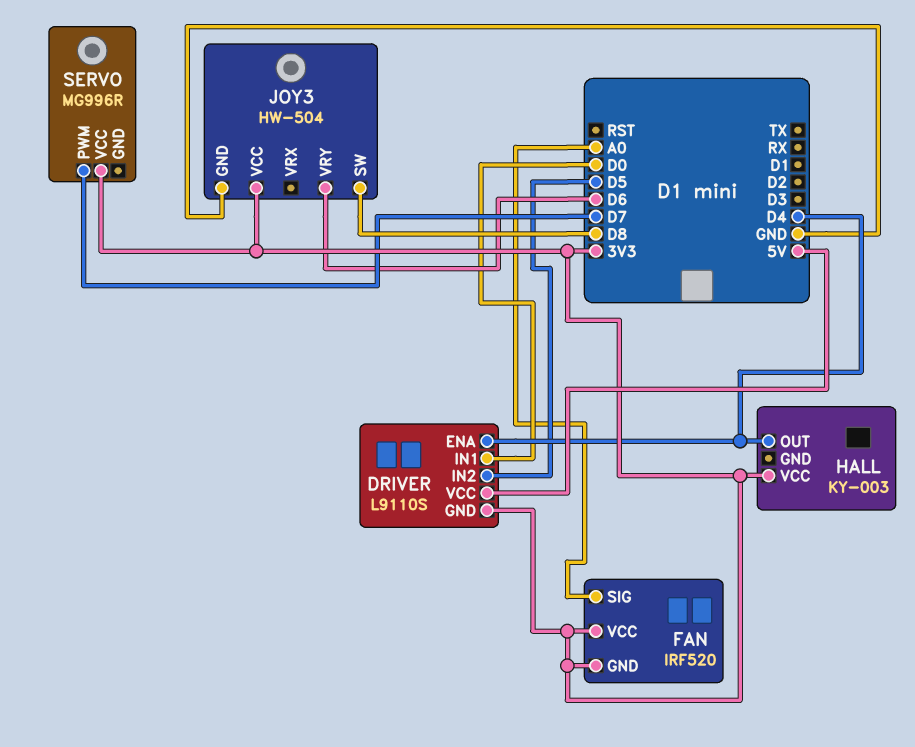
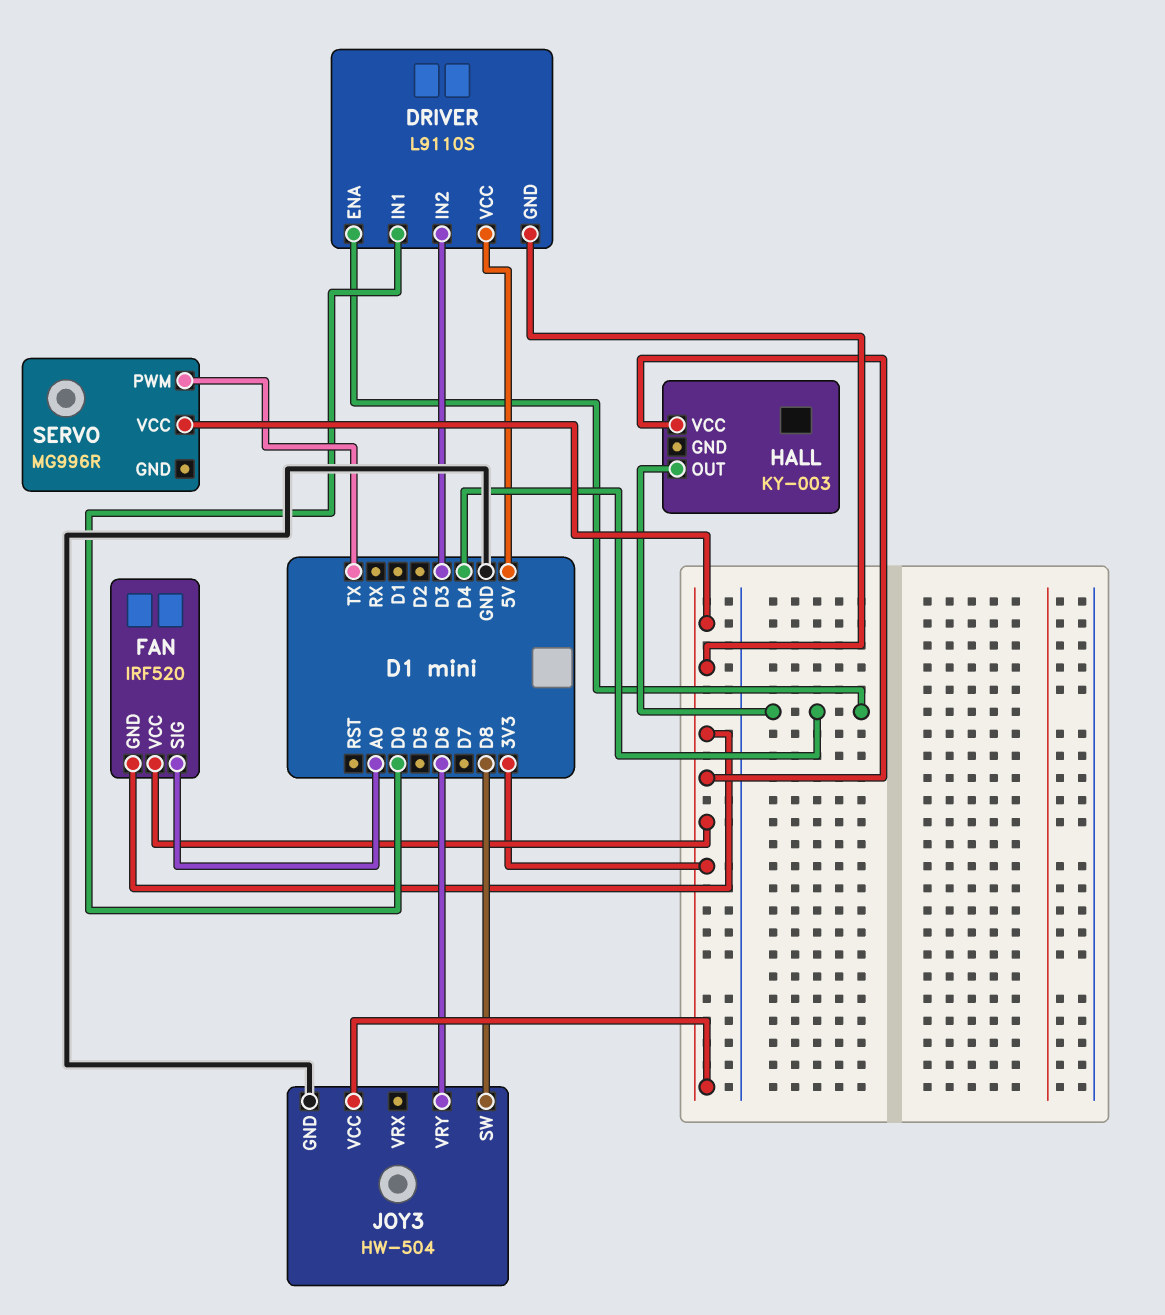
DRIVER pin IN2: D5 -> D3
SERVO pin PWM: D7 -> TX

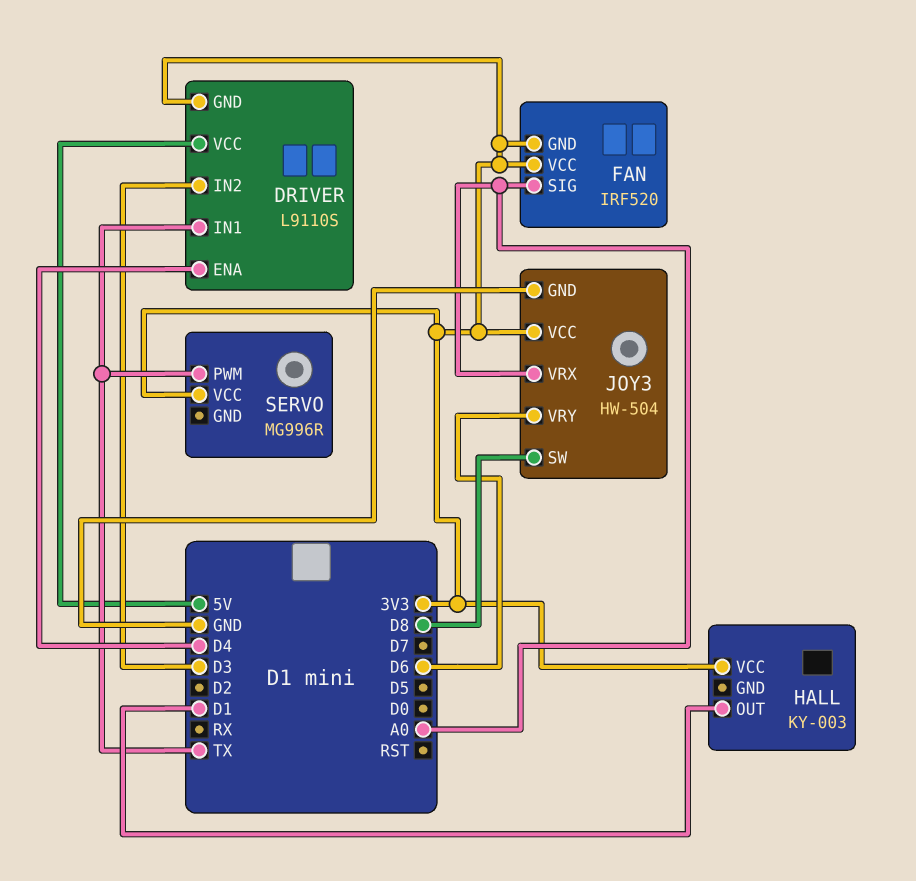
DRIVER pin IN1: D0 -> TX
HALL pin OUT: D4 -> D1
JOY3 pin VRX: none -> A0

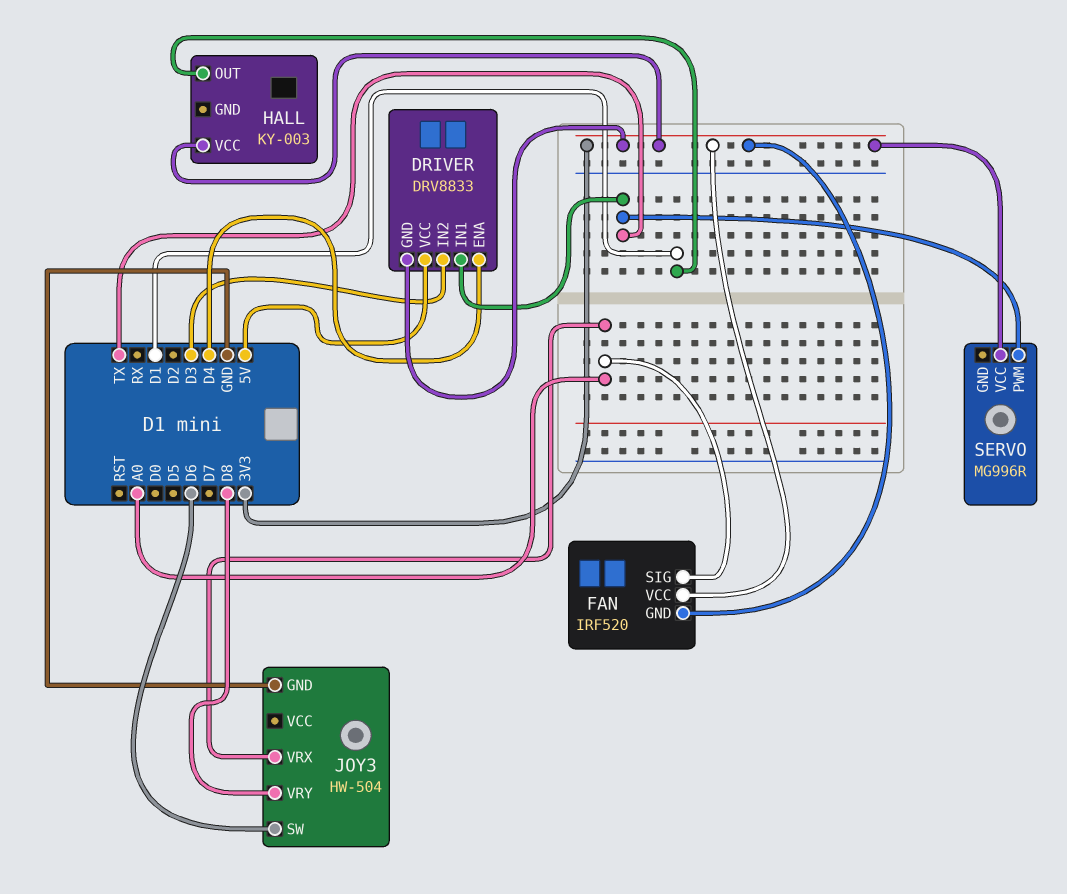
DRIVER: L9110S -> DRV8833
JOY3 pin SW: D8 -> D6
JOY3 pin VCC: 3V3 -> none
JOY3 pin VRY: D6 -> D8

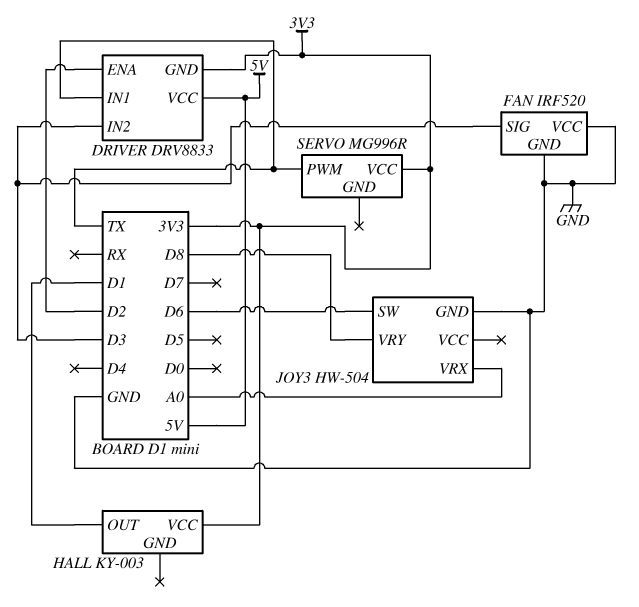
DRIVER pin ENA: D4 -> D2
FAN pin GND: 3V3 -> GND
FAN pin SIG: A0 -> D3
FAN pin VCC: 3V3 -> GND

